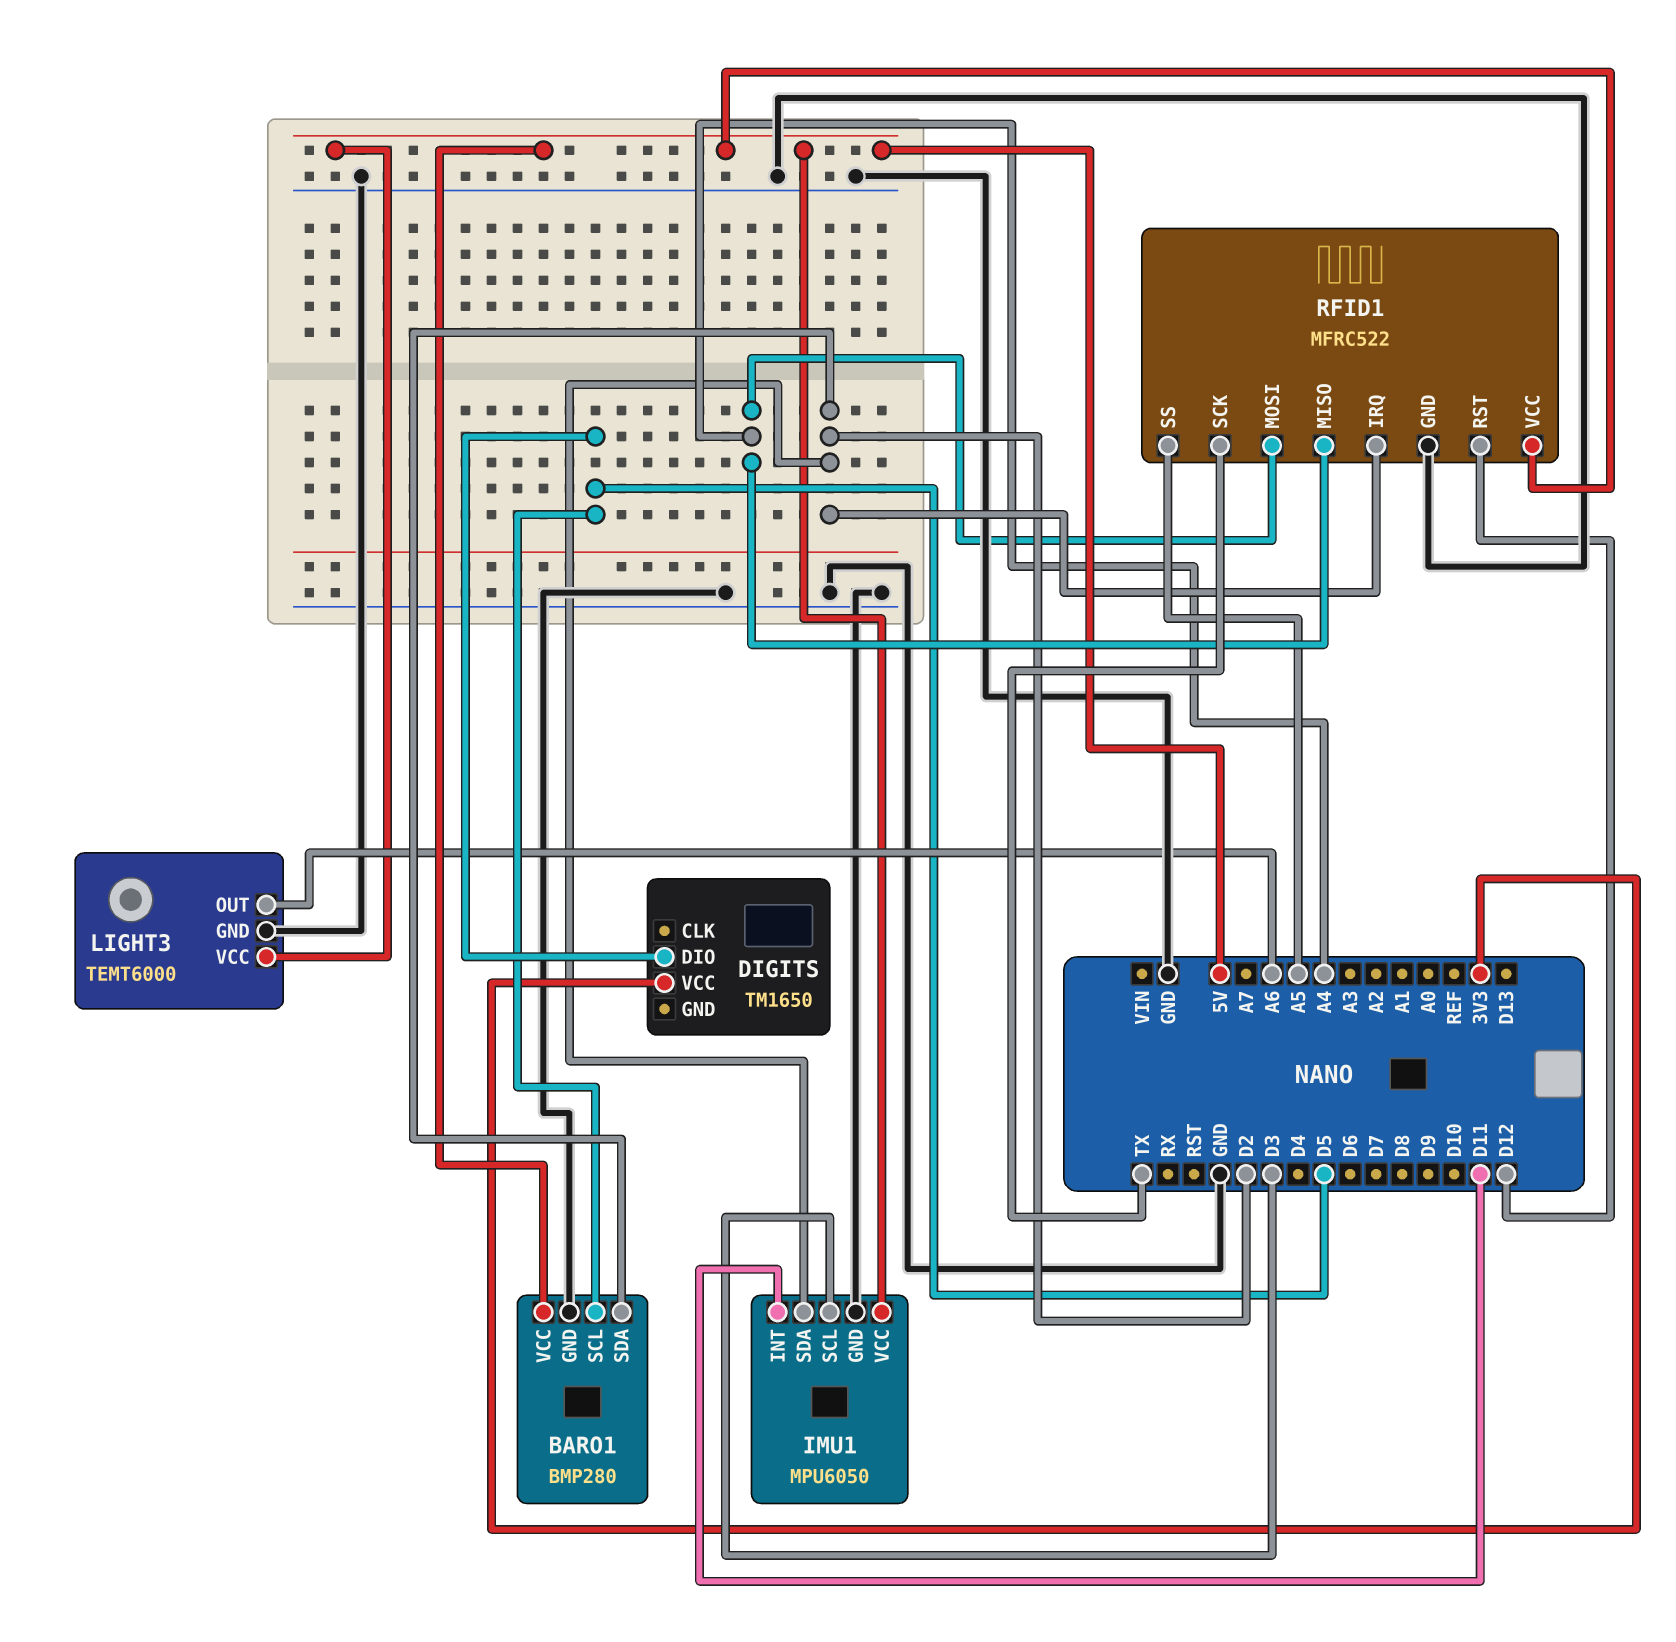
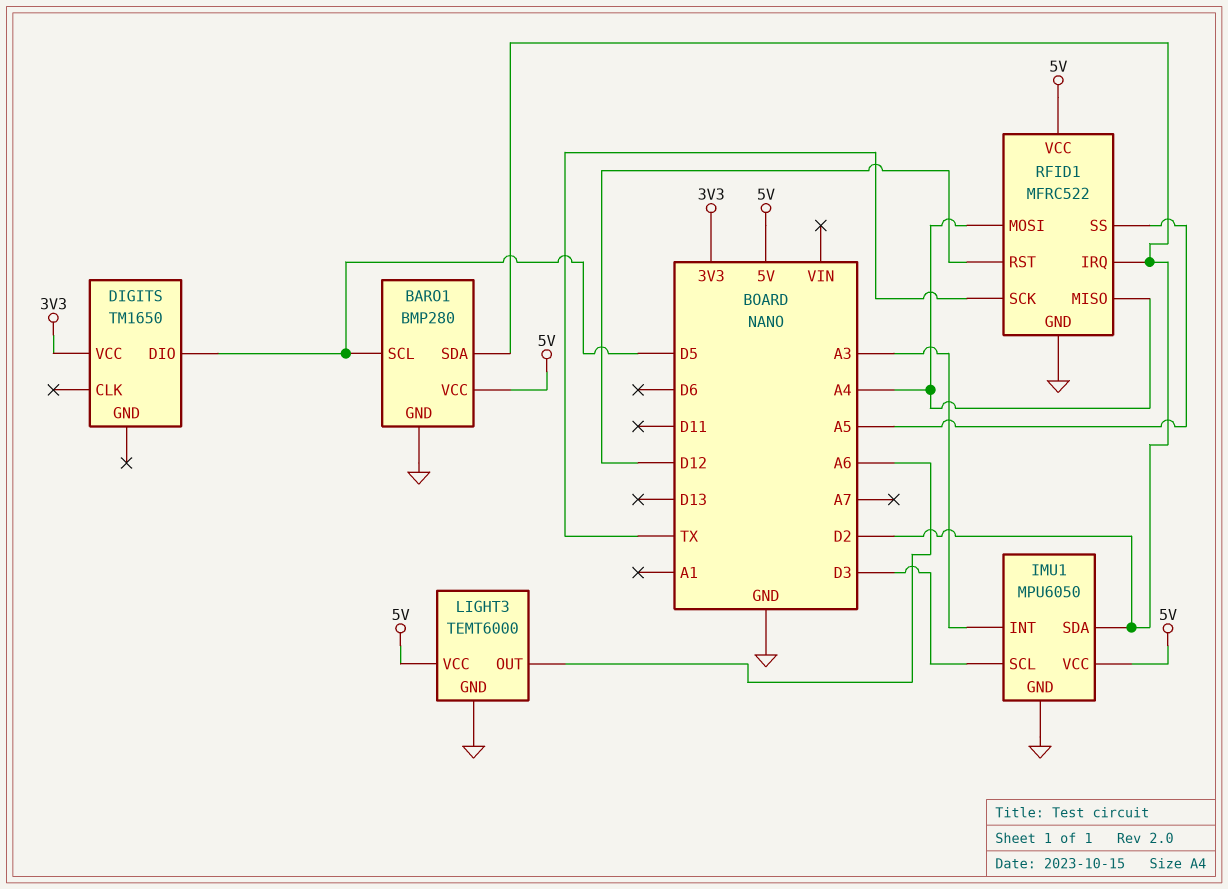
IMU1 pin INT: D11 -> A3

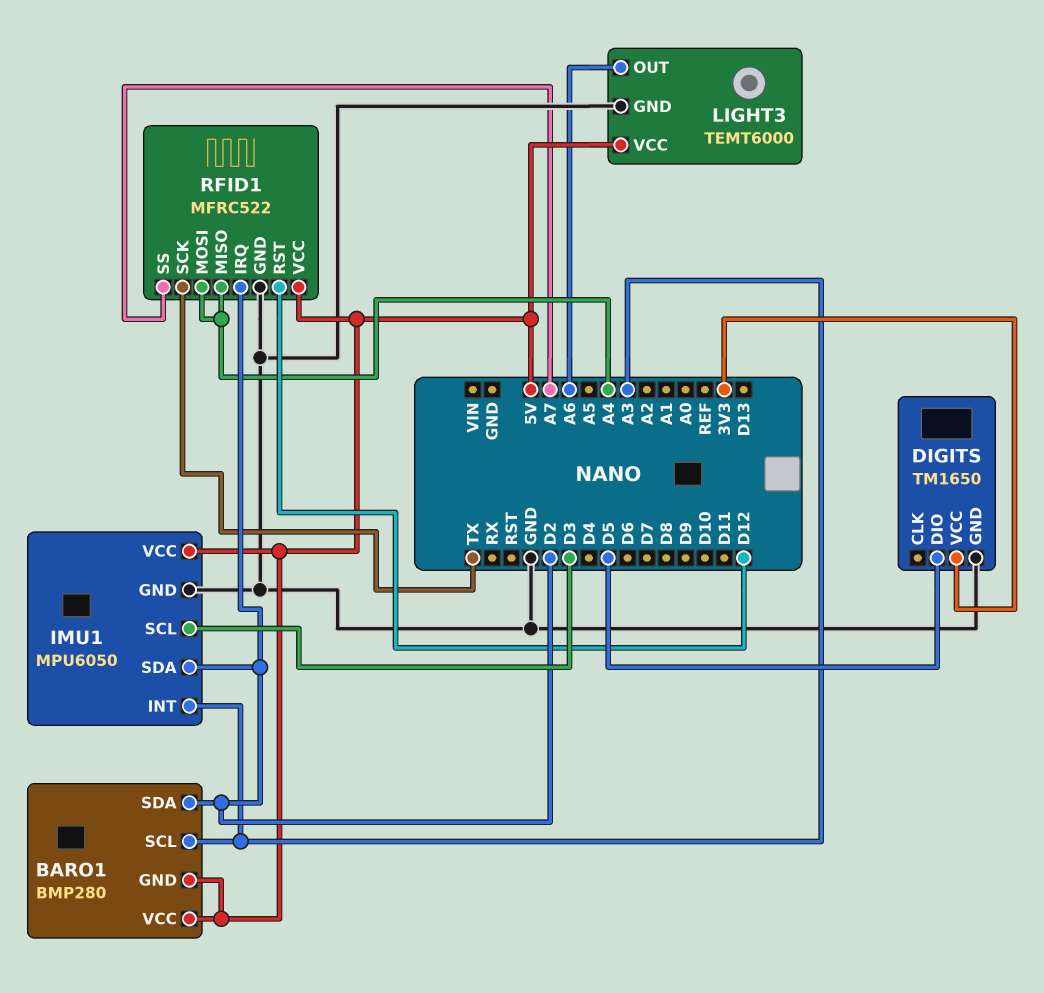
BARO1 pin GND: GND -> 5V
BARO1 pin SCL: D5 -> A3
DIGITS pin GND: none -> GND
RFID1 pin SS: A5 -> A7

